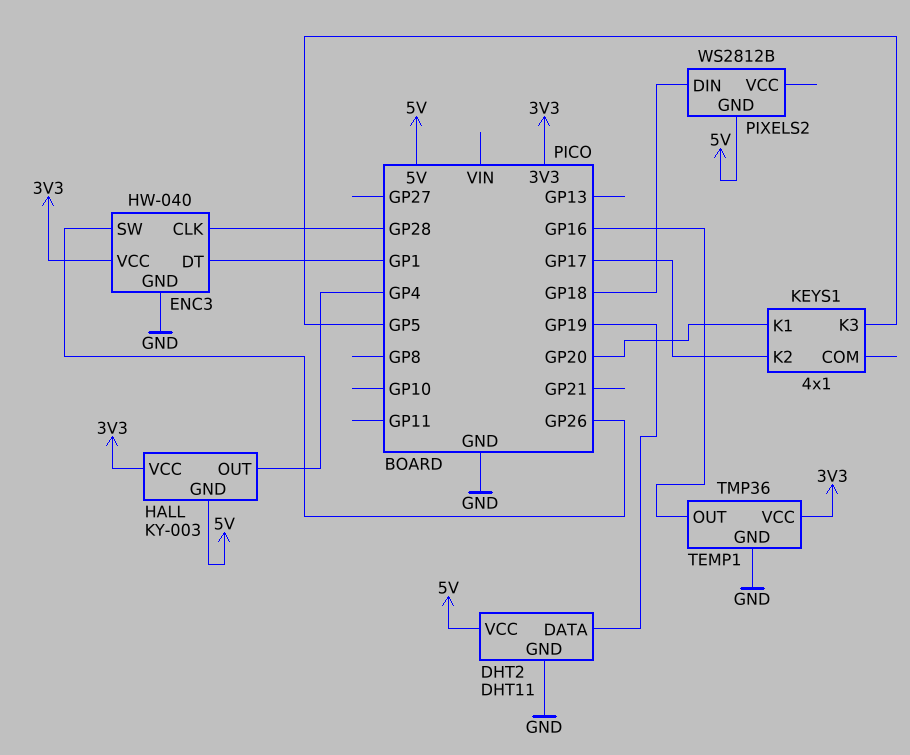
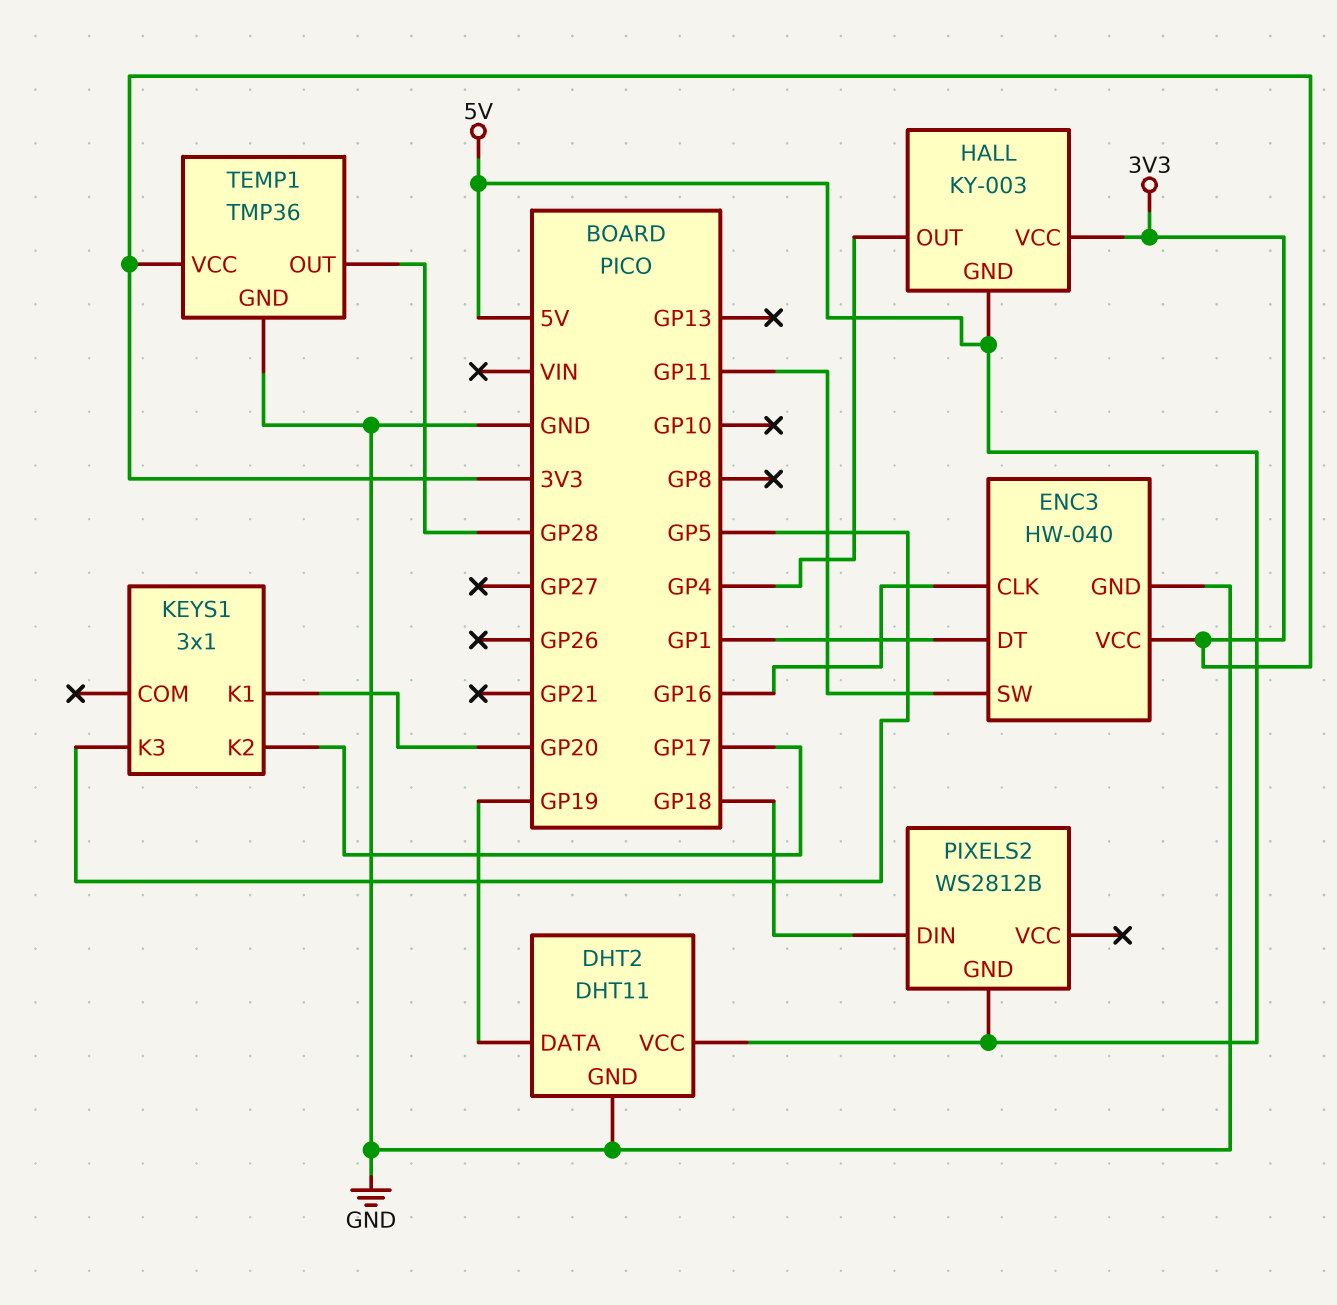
ENC3 pin CLK: GP28 -> GP16
ENC3 pin SW: GP26 -> GP11
KEYS1: 4x1 -> 3x1
TEMP1 pin OUT: GP16 -> GP28

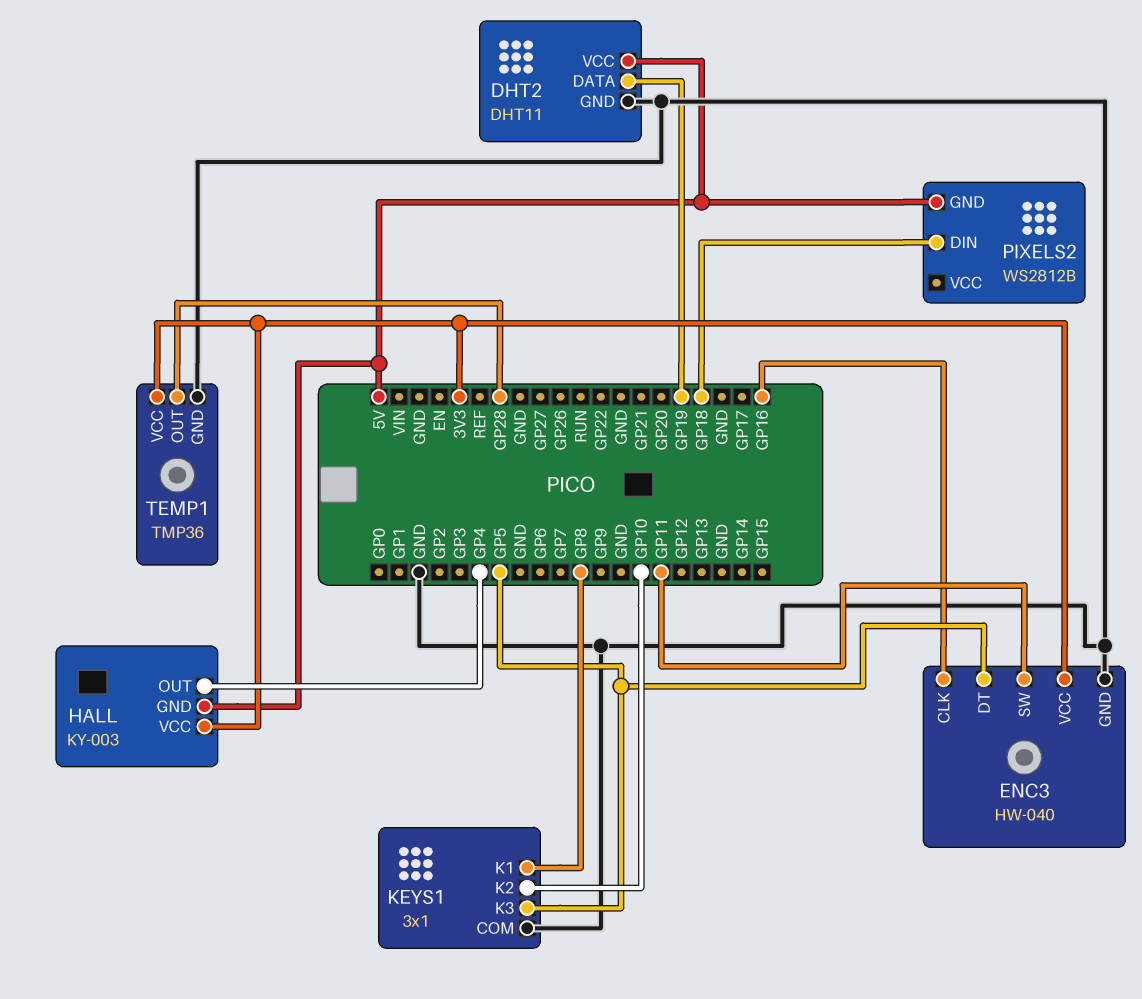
ENC3 pin DT: GP1 -> GP5
KEYS1 pin COM: none -> GND
KEYS1 pin K1: GP20 -> GP8
KEYS1 pin K2: GP17 -> GP10

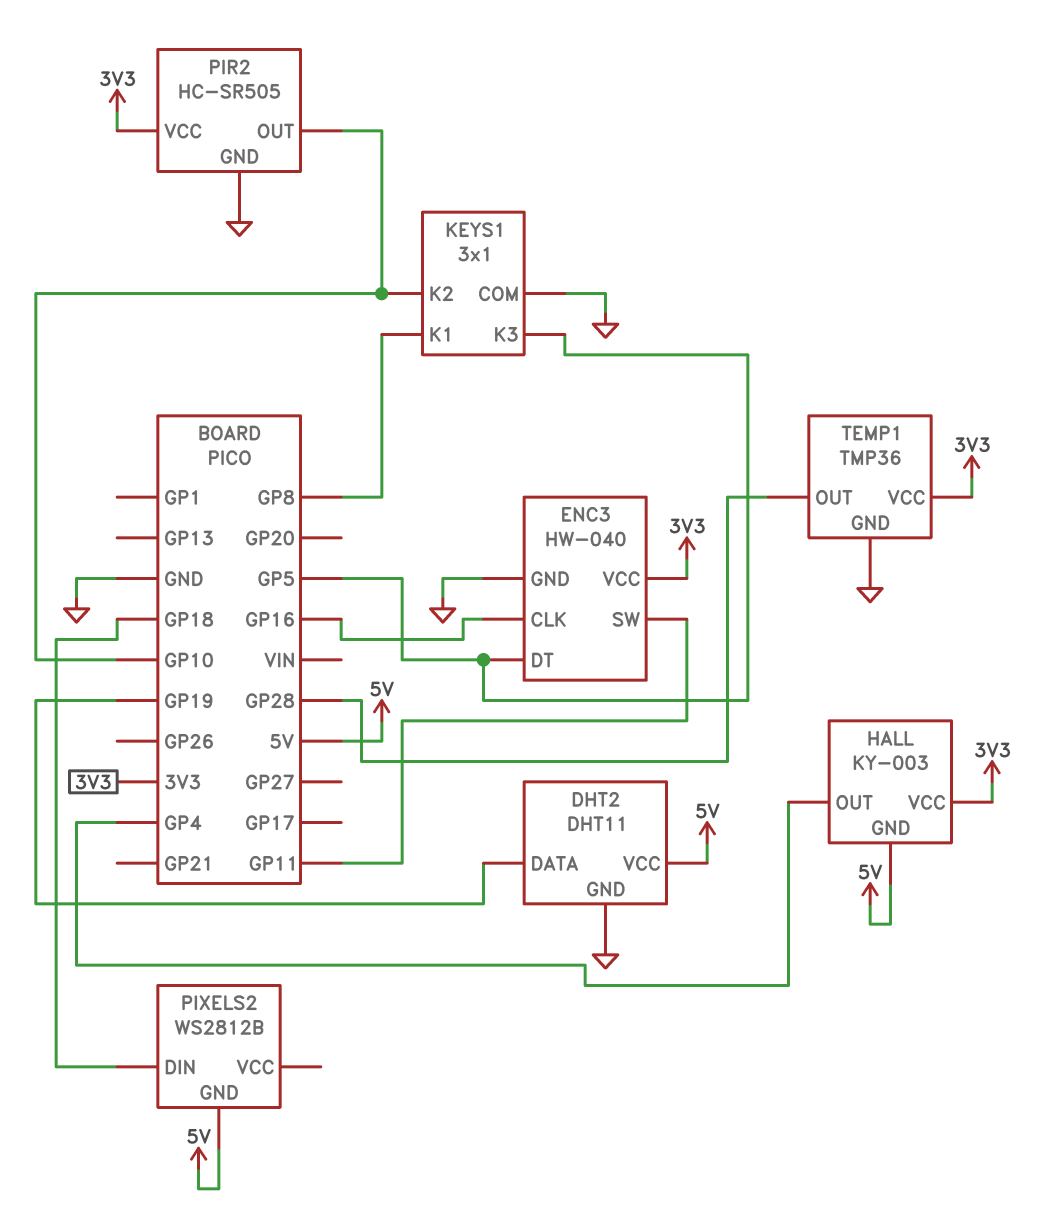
PIR2: none -> HC-SR505
PIR2 pin GND: none -> GND
PIR2 pin OUT: none -> GP10
PIR2 pin VCC: none -> 3V3

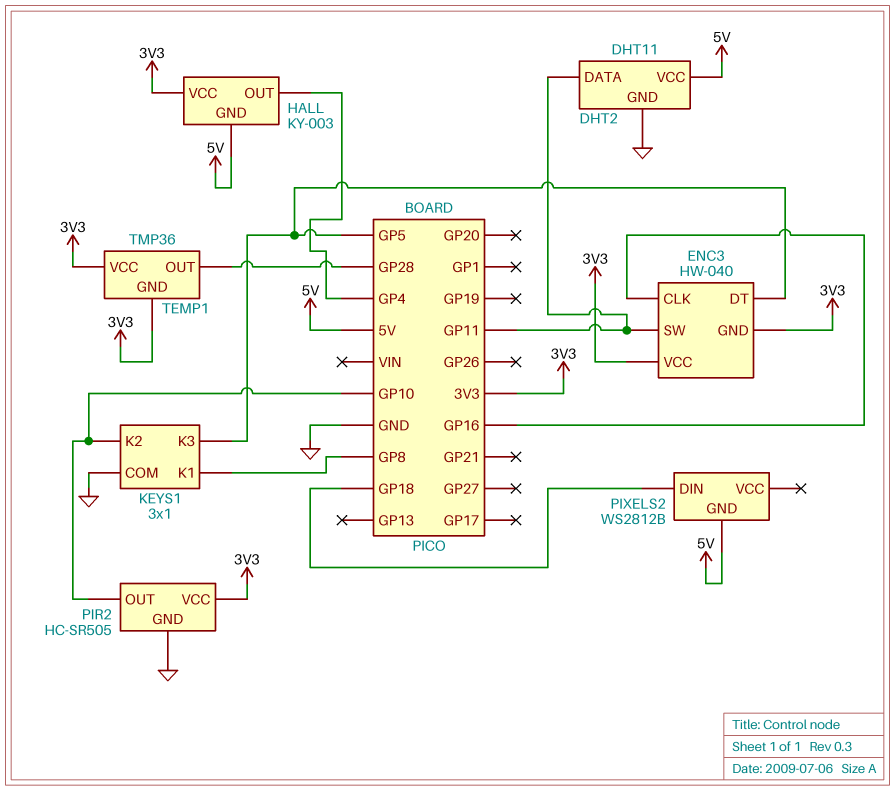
DHT2 pin DATA: GP19 -> GP11
ENC3 pin GND: GND -> 3V3
TEMP1 pin GND: GND -> 3V3

